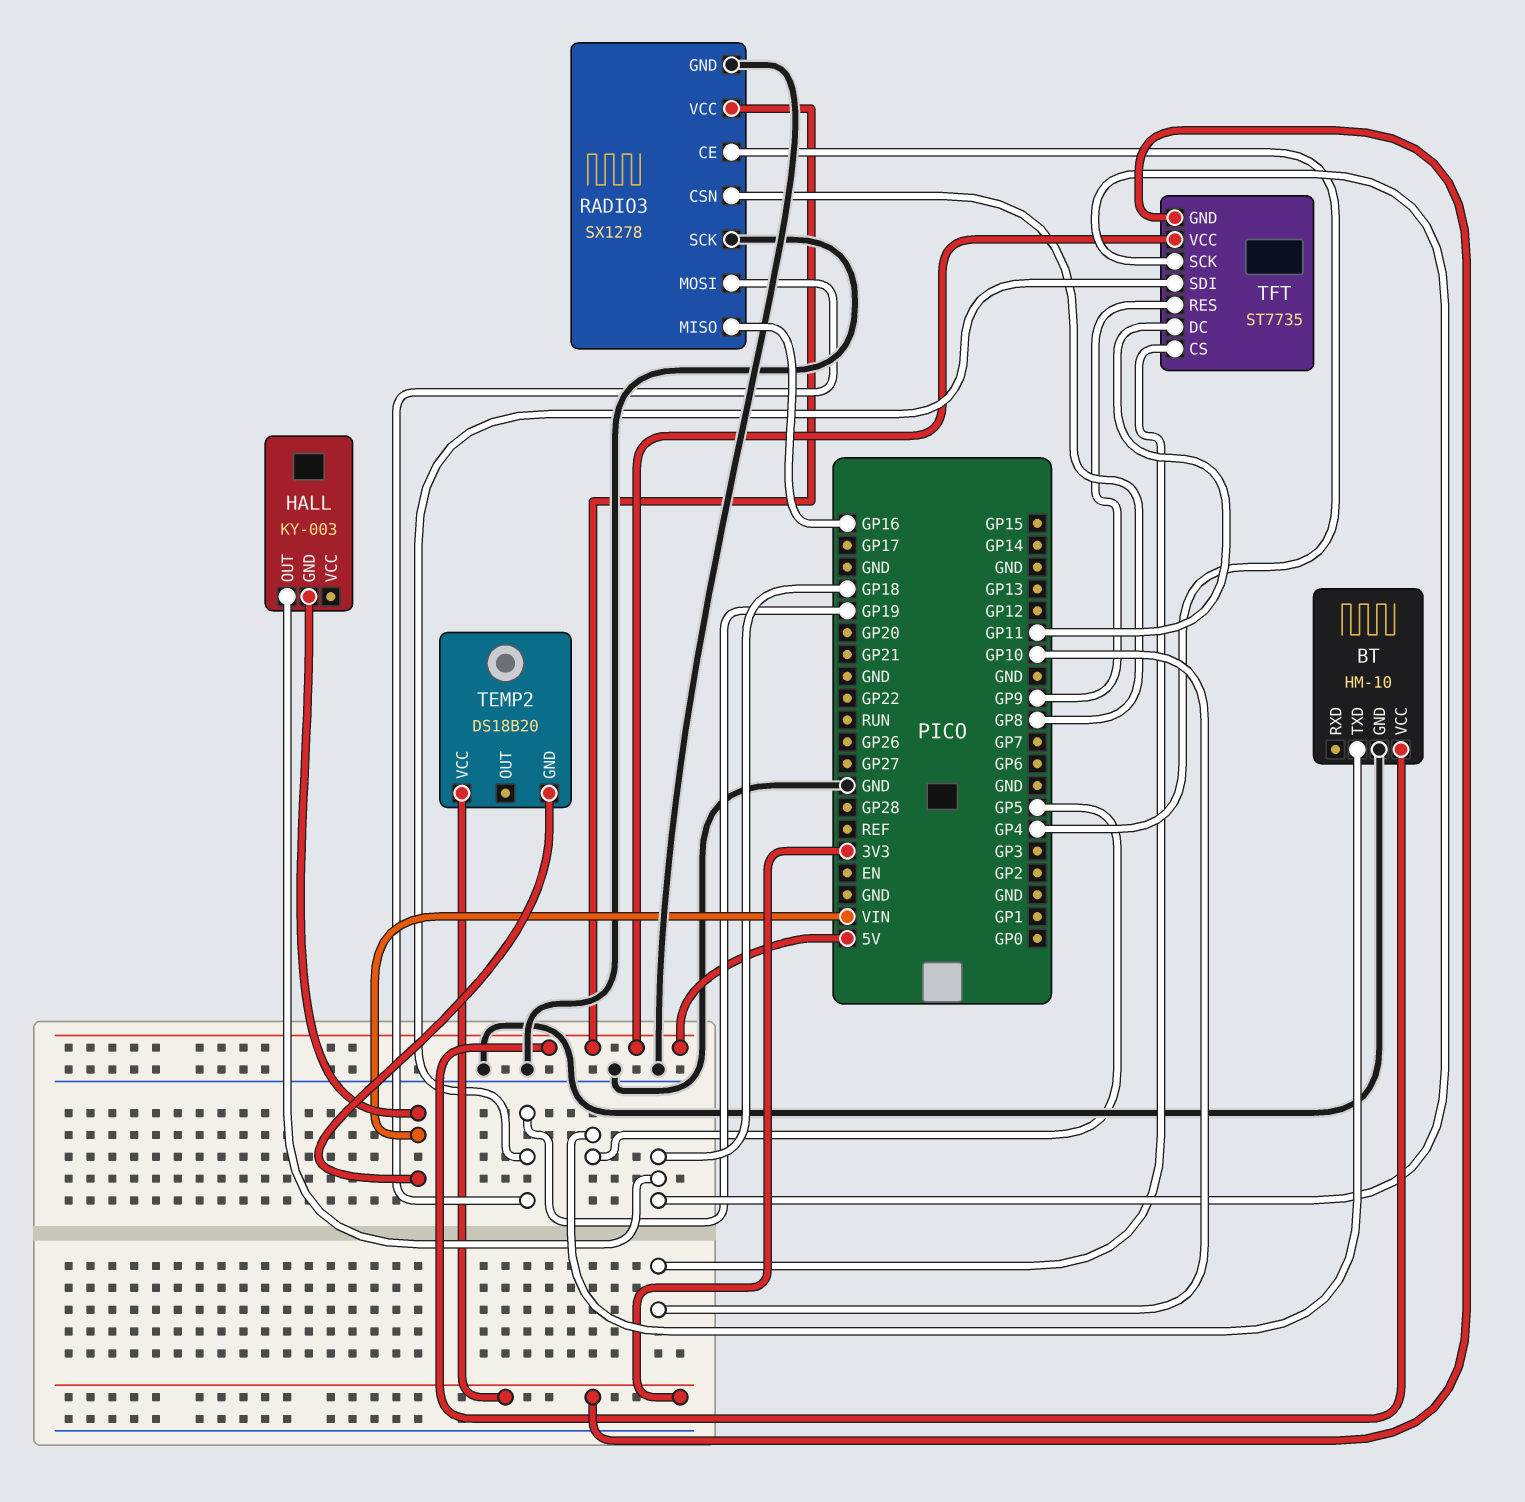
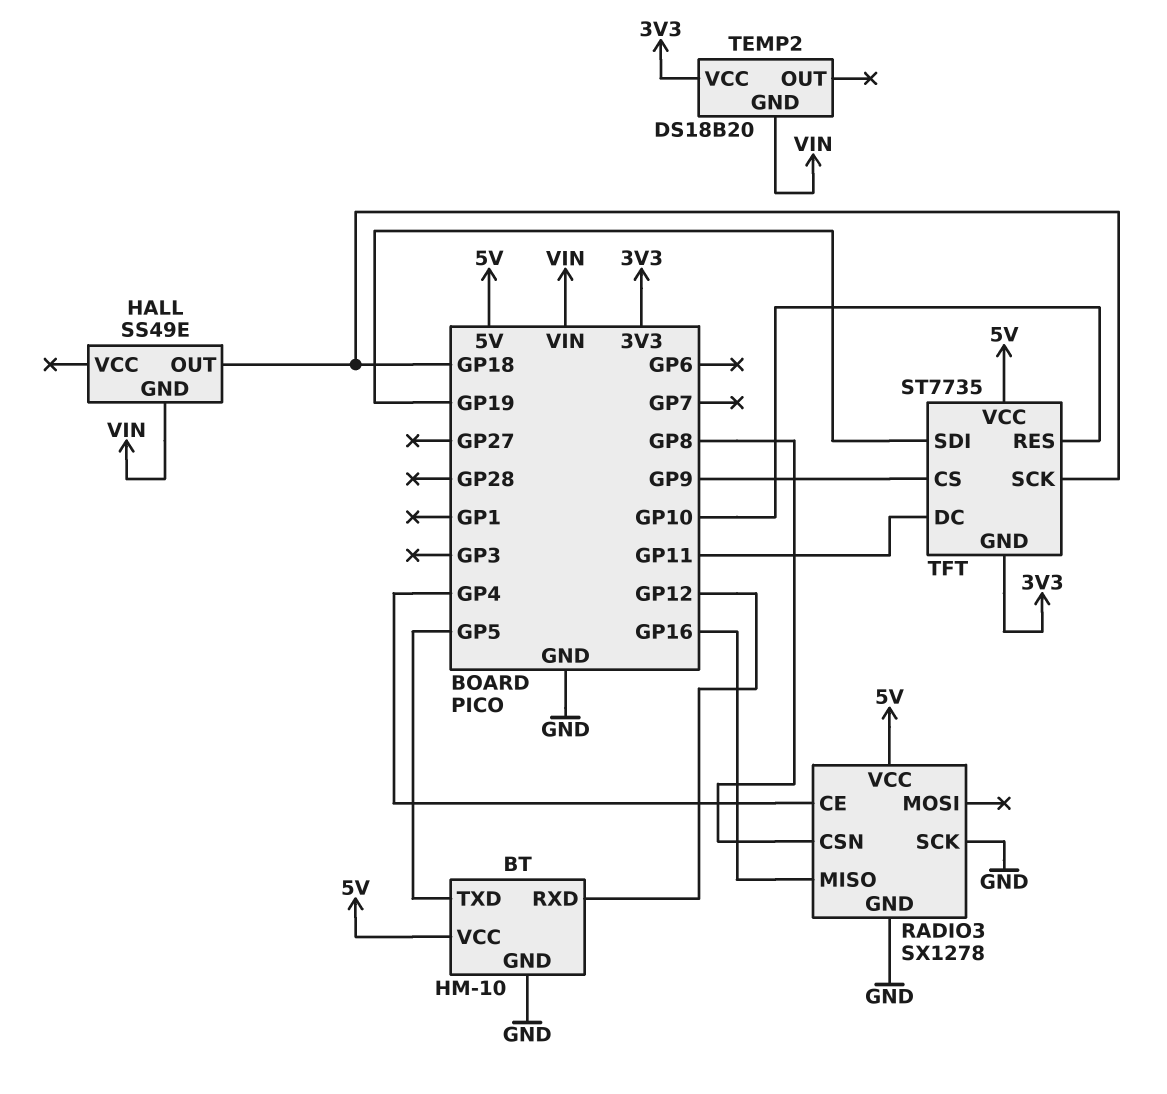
BT pin RXD: none -> GP12
HALL: KY-003 -> SS49E
RADIO3 pin MOSI: GP19 -> none
TFT pin CS: GP10 -> GP9
TFT pin RES: GP9 -> GP10

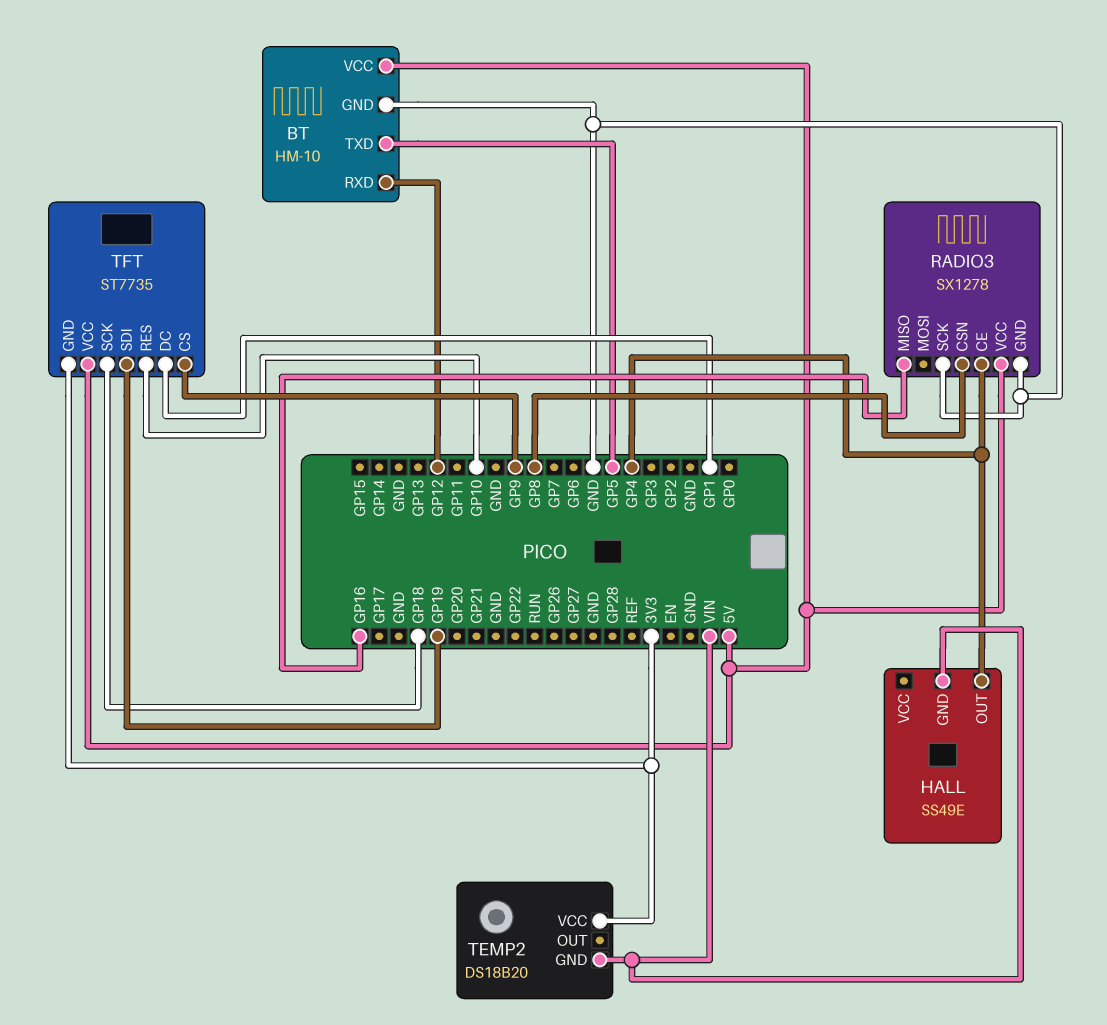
HALL pin OUT: GP18 -> GP4
TFT pin DC: GP11 -> GP1

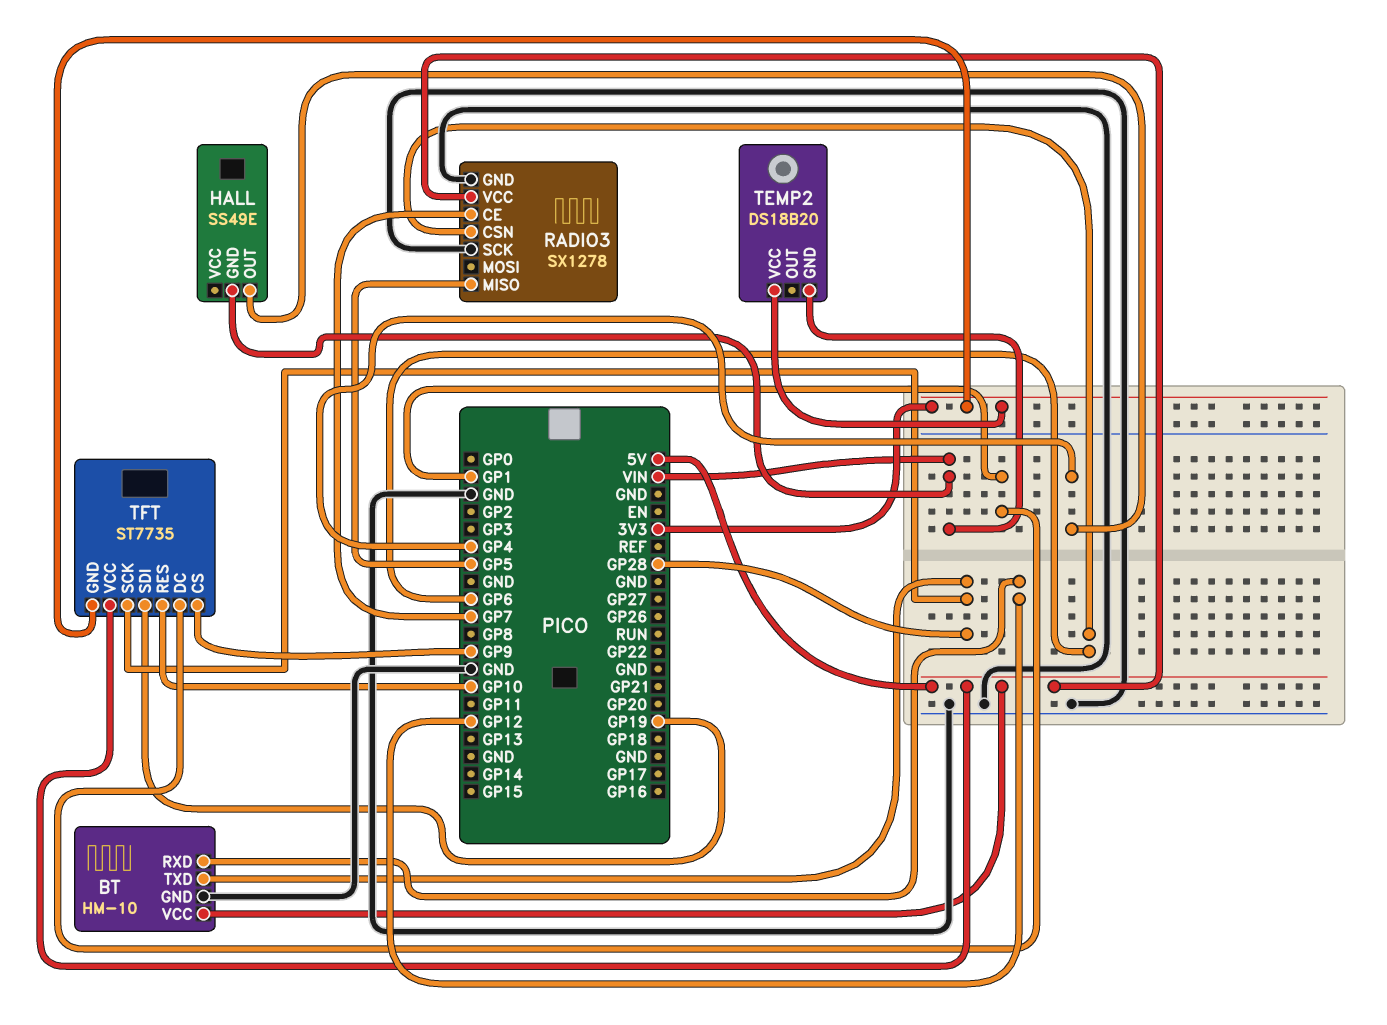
BT pin TXD: GP5 -> GP28
RADIO3 pin CE: GP4 -> GP7
RADIO3 pin CSN: GP8 -> GP6
RADIO3 pin MISO: GP16 -> GP5
TFT pin SCK: GP18 -> GP28

